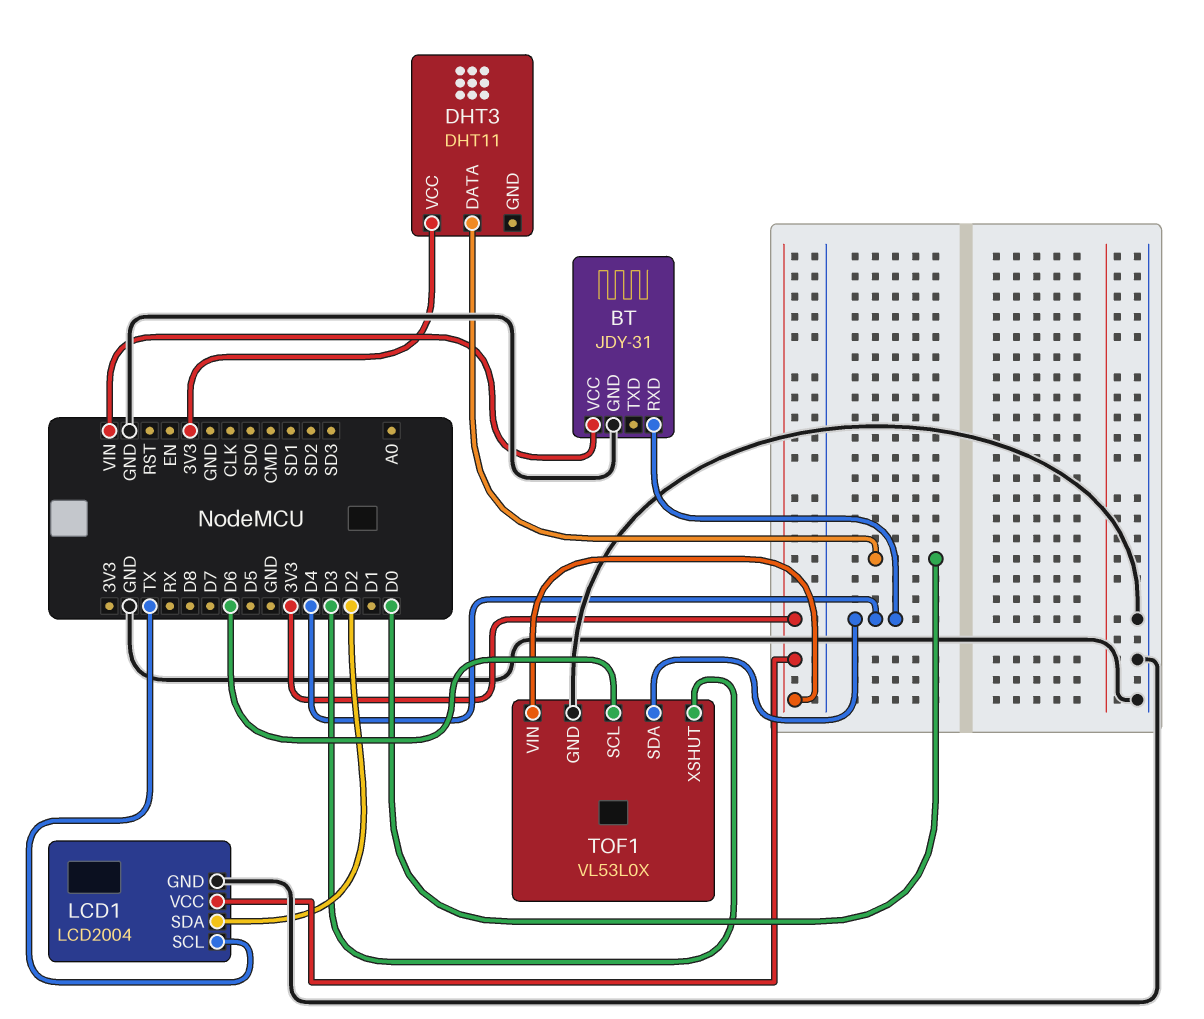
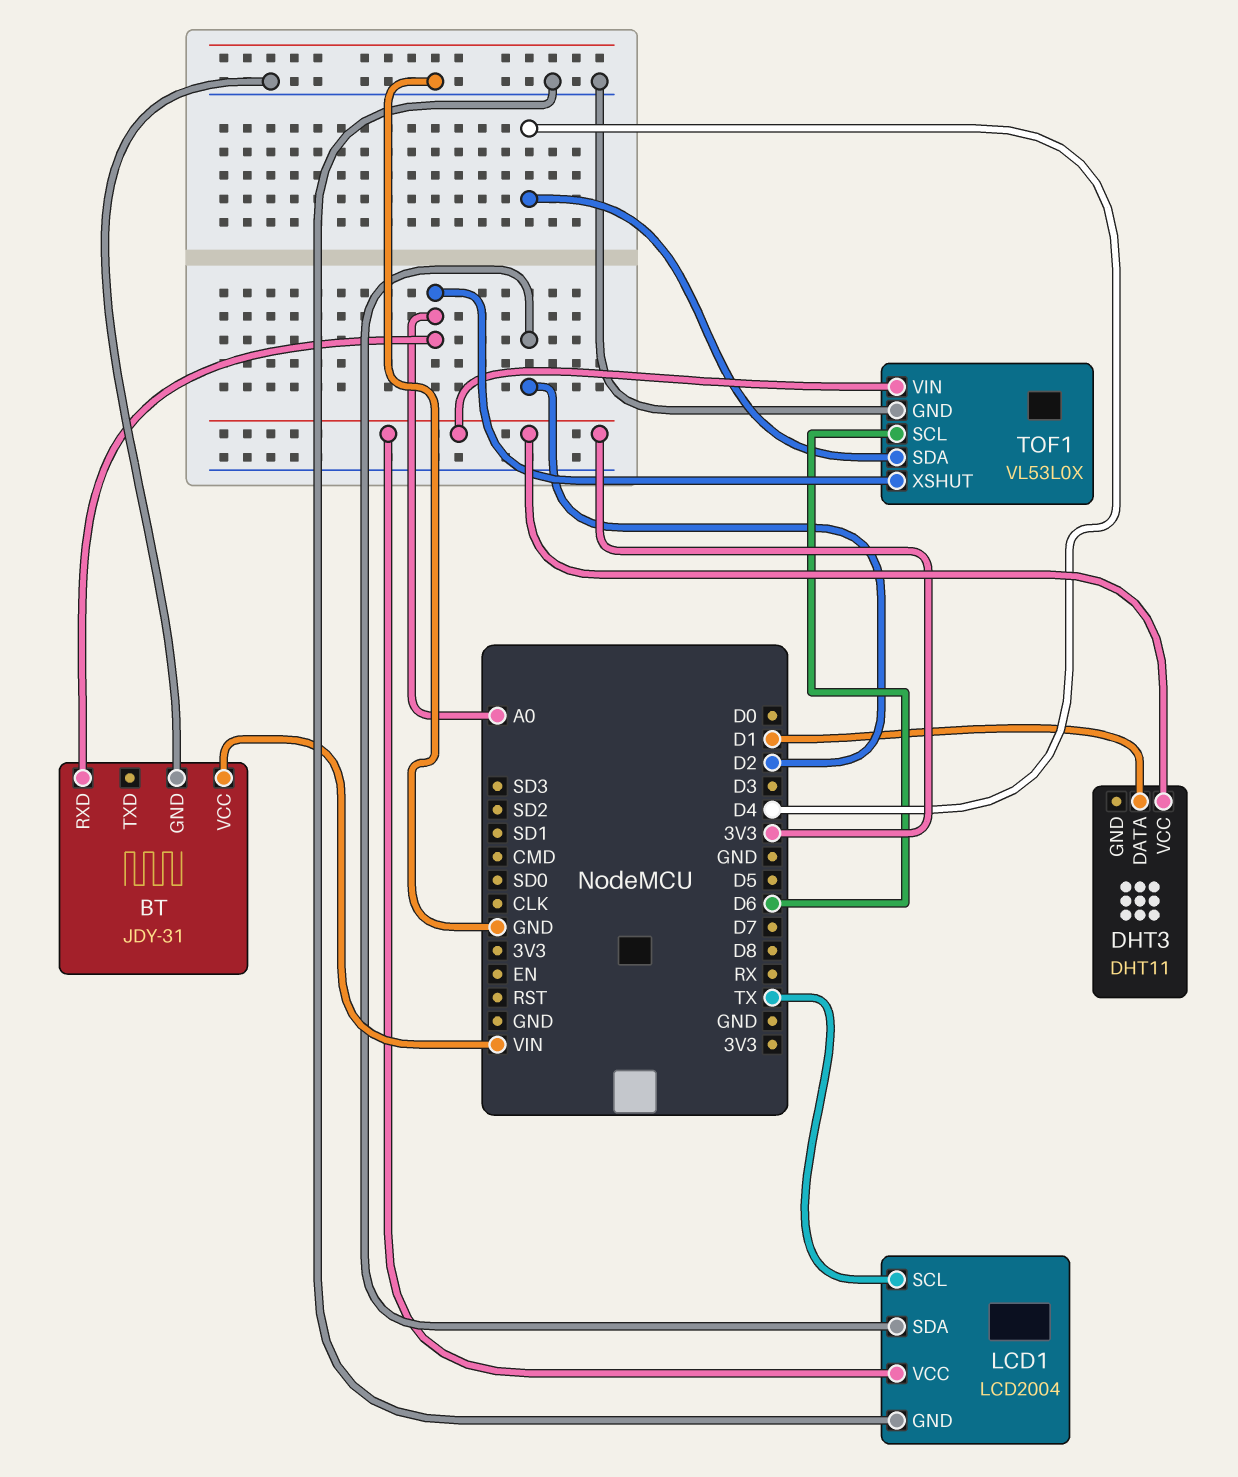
BT pin RXD: D4 -> A0
DHT3 pin DATA: D0 -> D1
TOF1 pin XSHUT: D3 -> A0

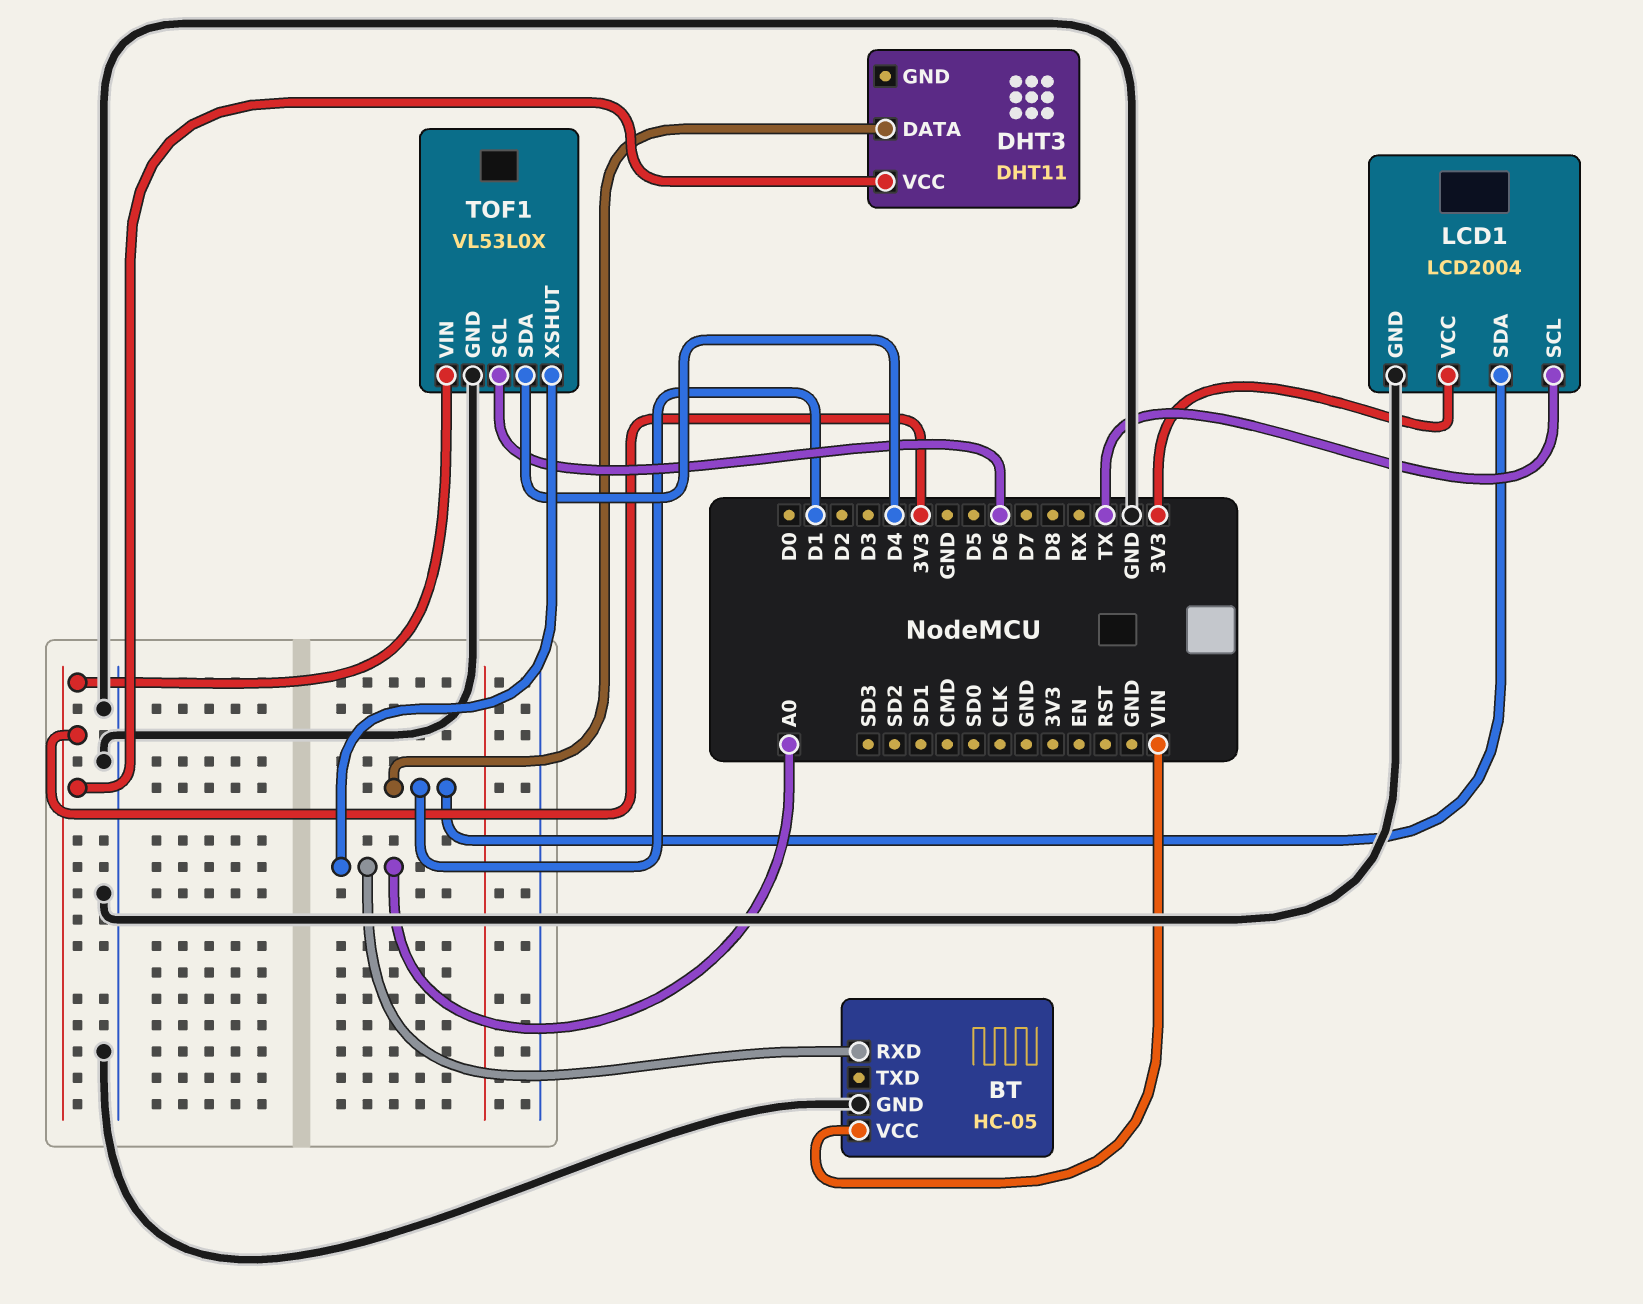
BT: JDY-31 -> HC-05
LCD1 pin SDA: D2 -> D1

